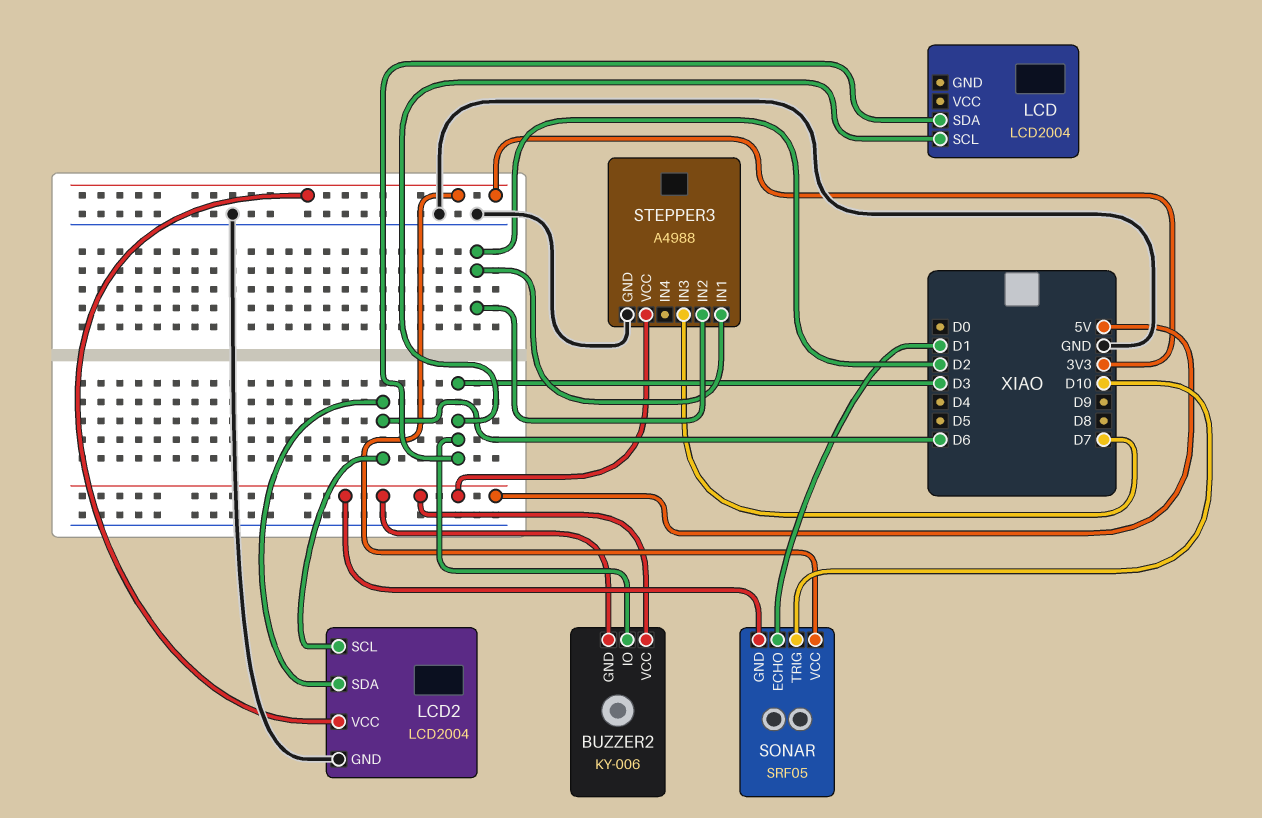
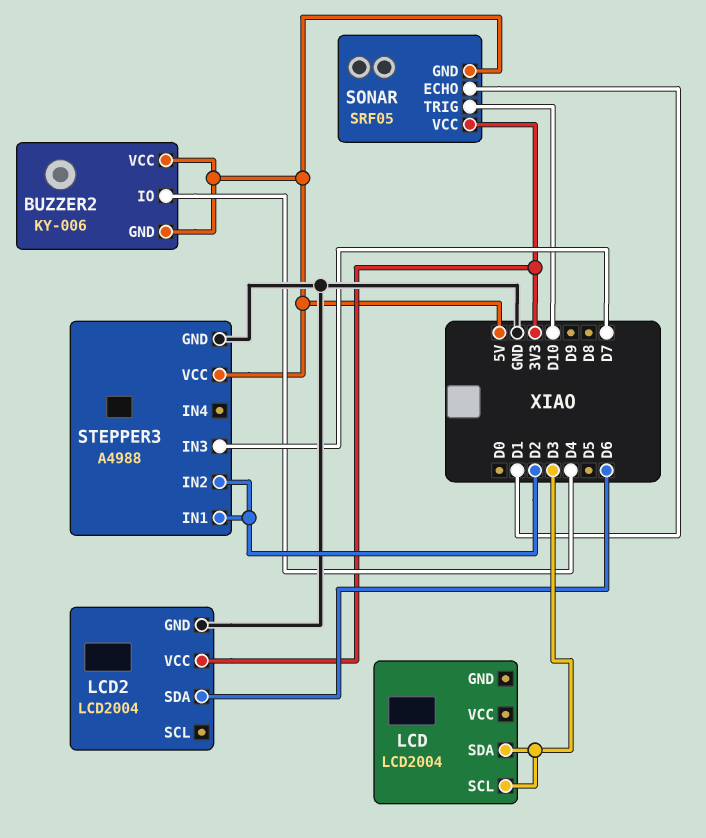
BUZZER2 pin IO: D3 -> D4
LCD2 pin SCL: D6 -> none

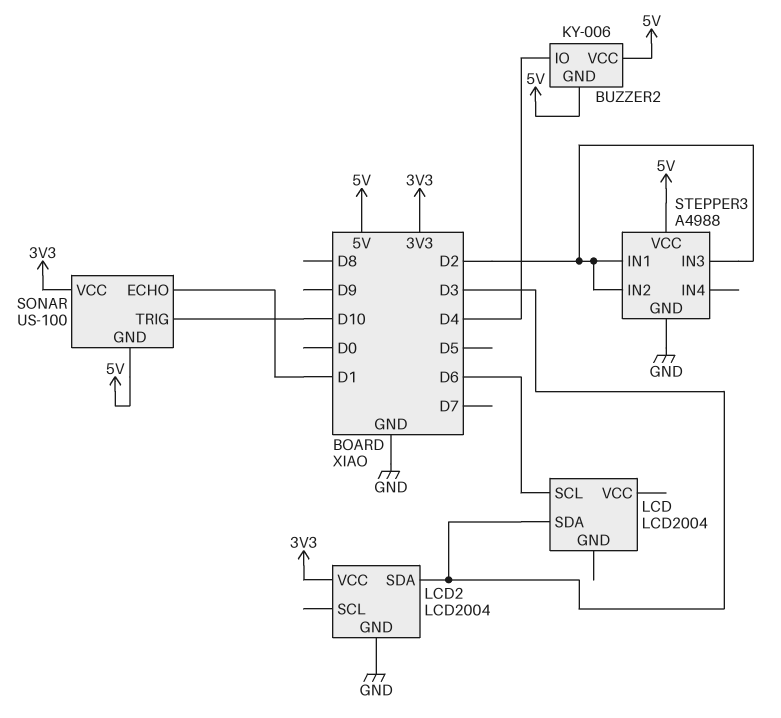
LCD pin SCL: D3 -> D6
LCD2 pin SDA: D6 -> D3
SONAR: SRF05 -> US-100
STEPPER3 pin IN3: D7 -> D2

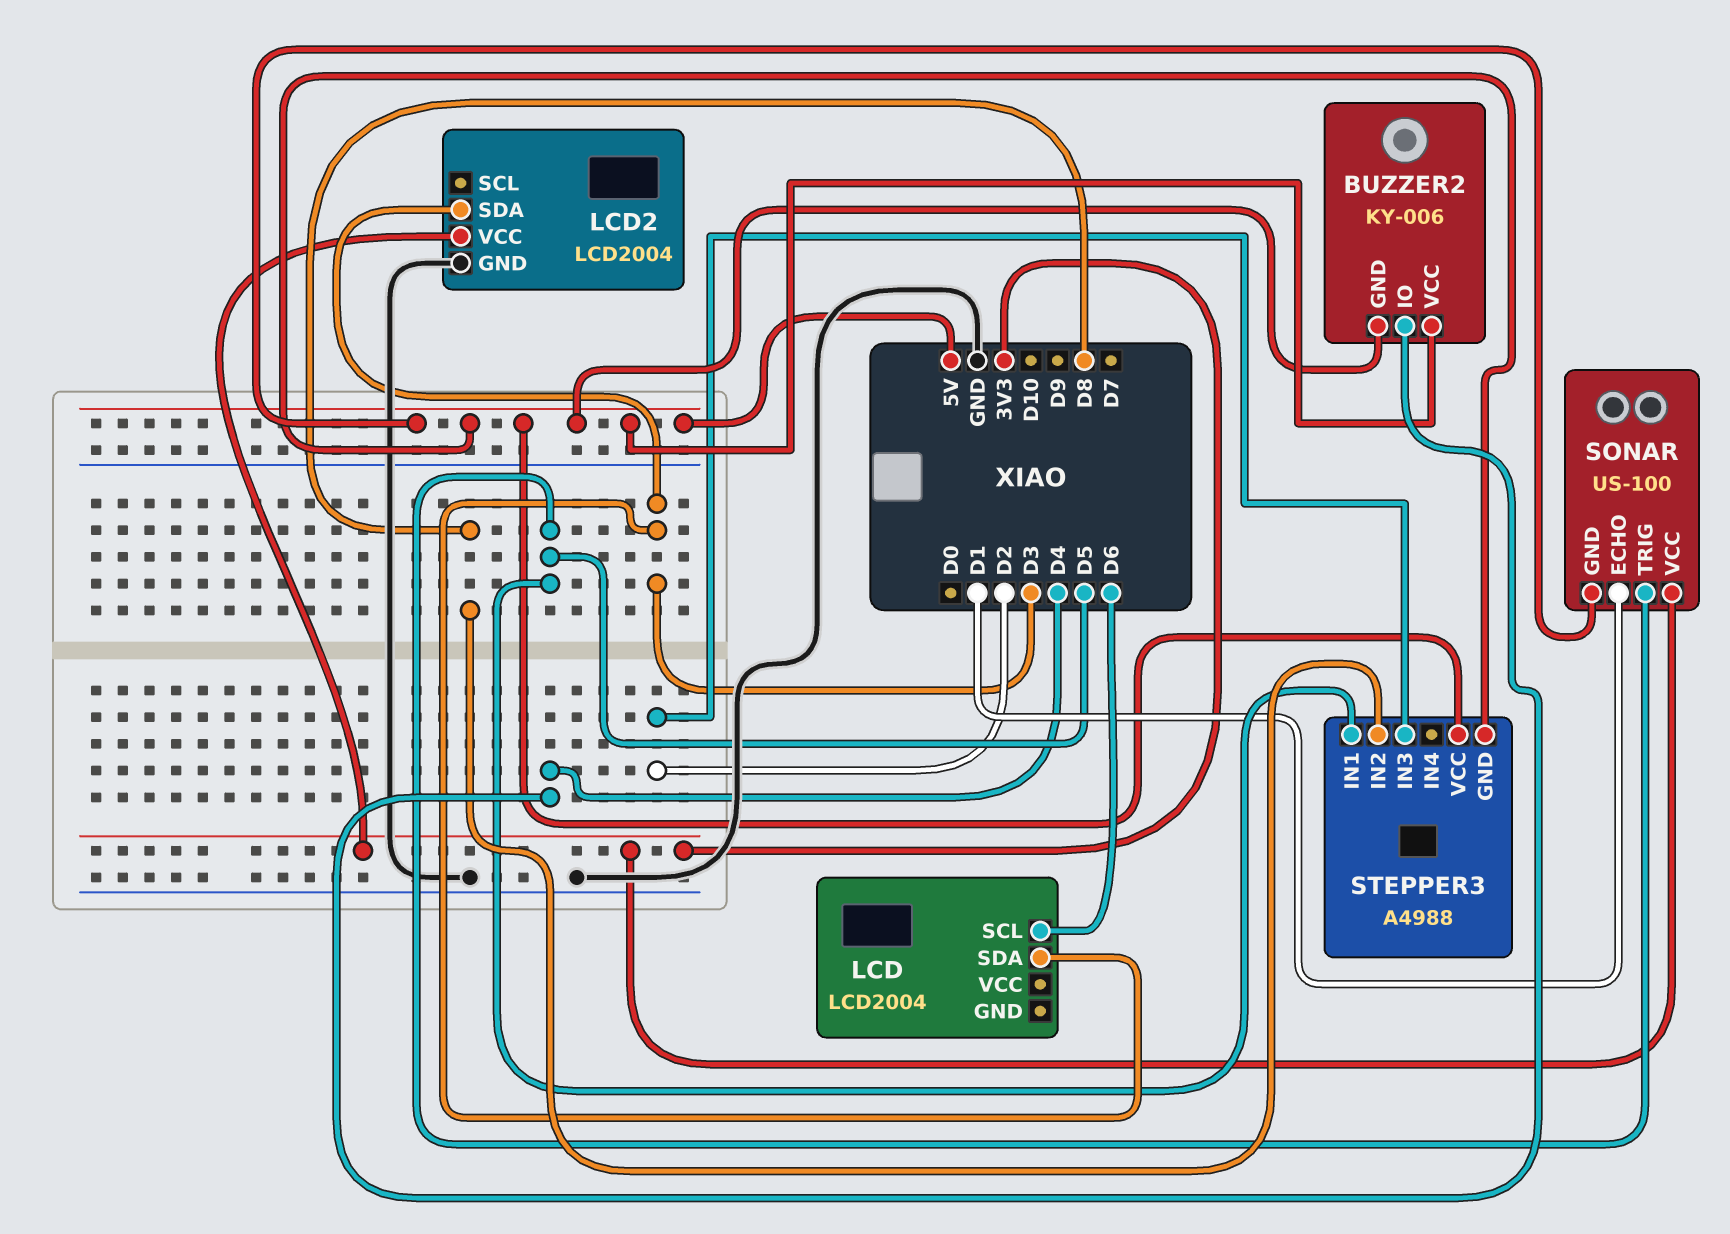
SONAR pin TRIG: D10 -> D5
STEPPER3 pin GND: GND -> 5V
STEPPER3 pin IN1: D2 -> D5
STEPPER3 pin IN2: D2 -> D8

